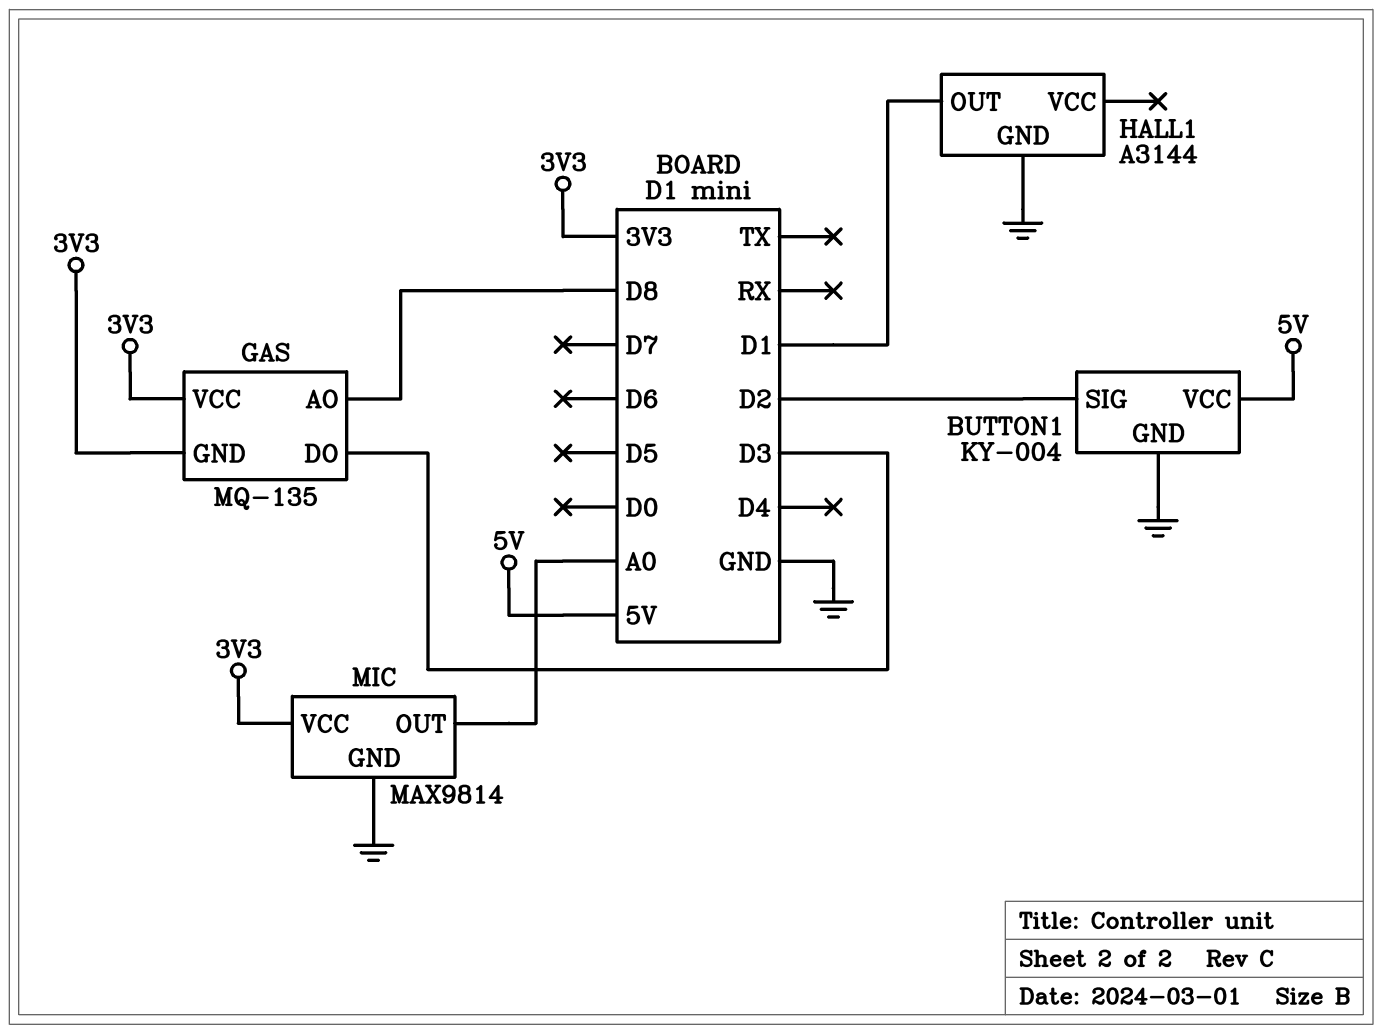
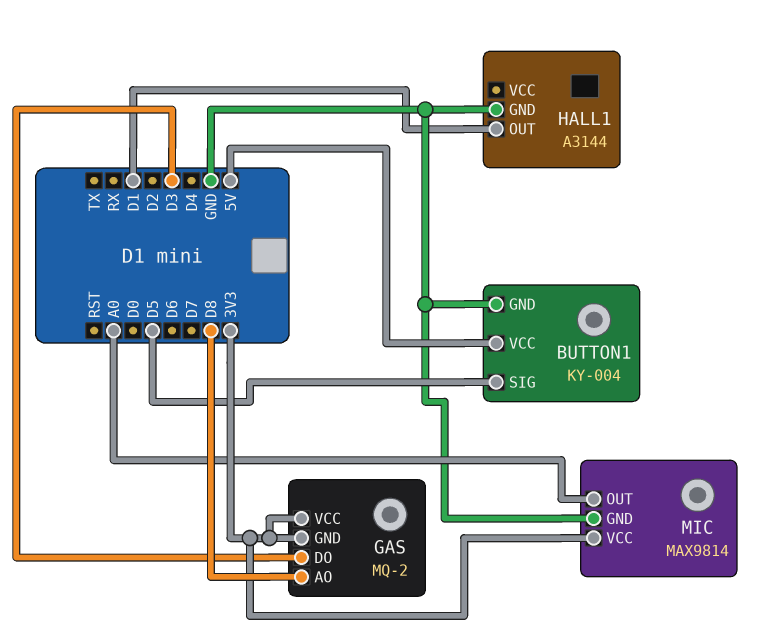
BUTTON1 pin SIG: D2 -> D5
GAS: MQ-135 -> MQ-2

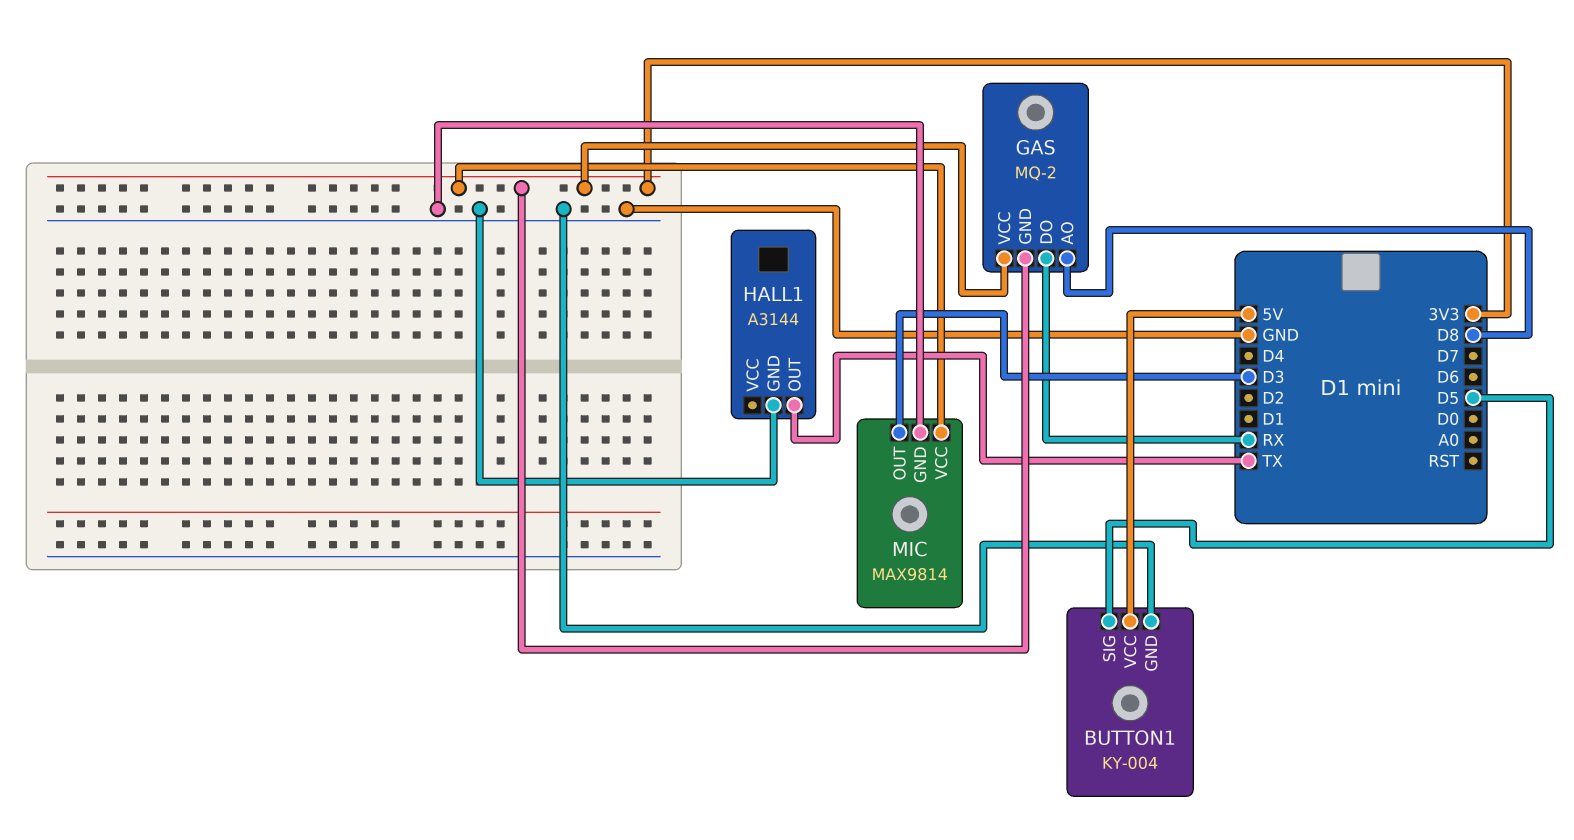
GAS pin DO: D3 -> RX
HALL1 pin OUT: D1 -> TX
MIC pin OUT: A0 -> D3

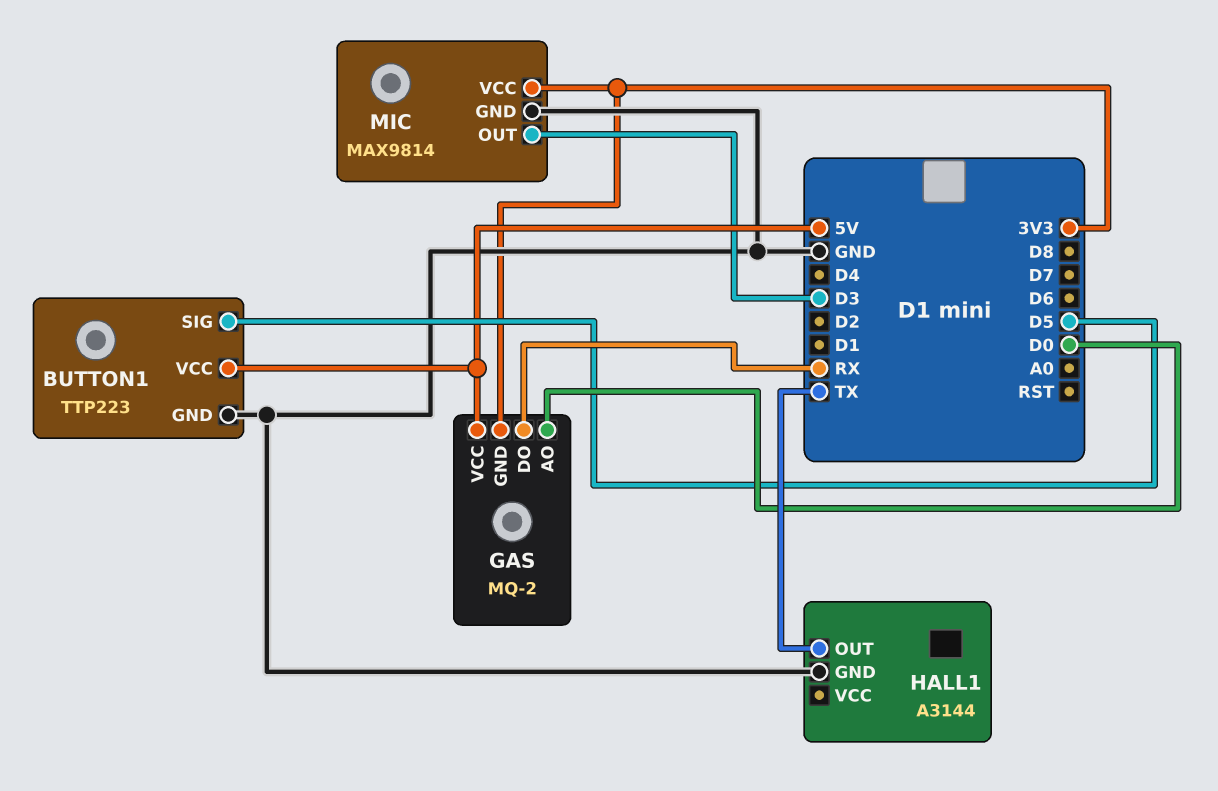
BUTTON1: KY-004 -> TTP223
GAS pin AO: D8 -> D0
GAS pin VCC: 3V3 -> 5V

